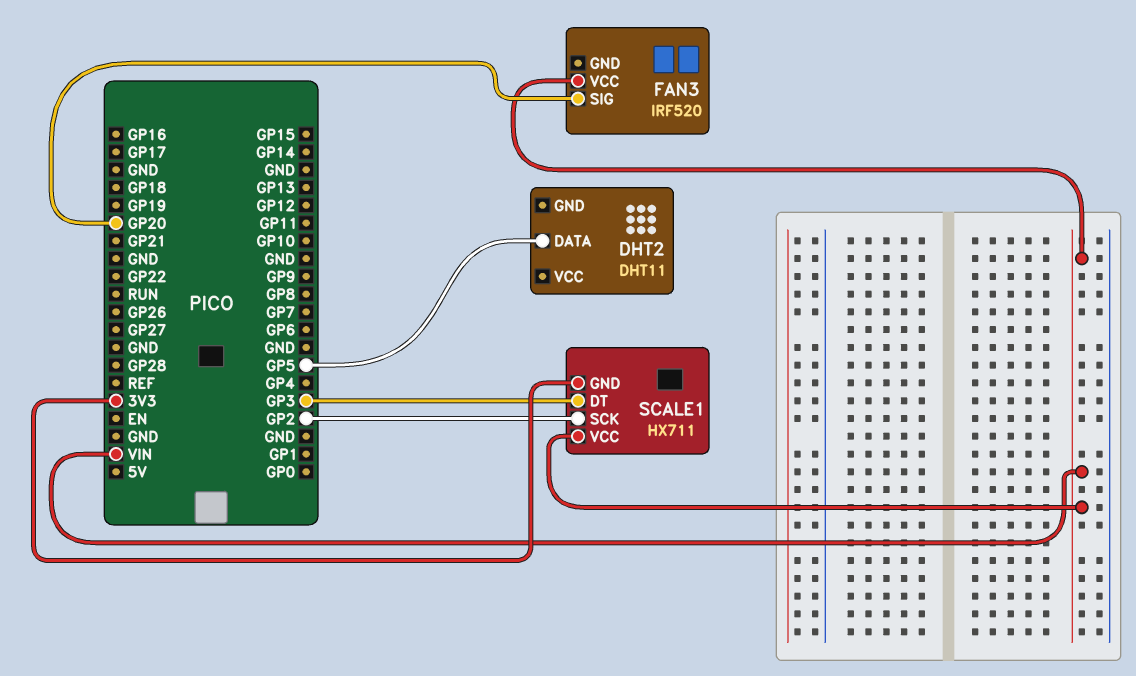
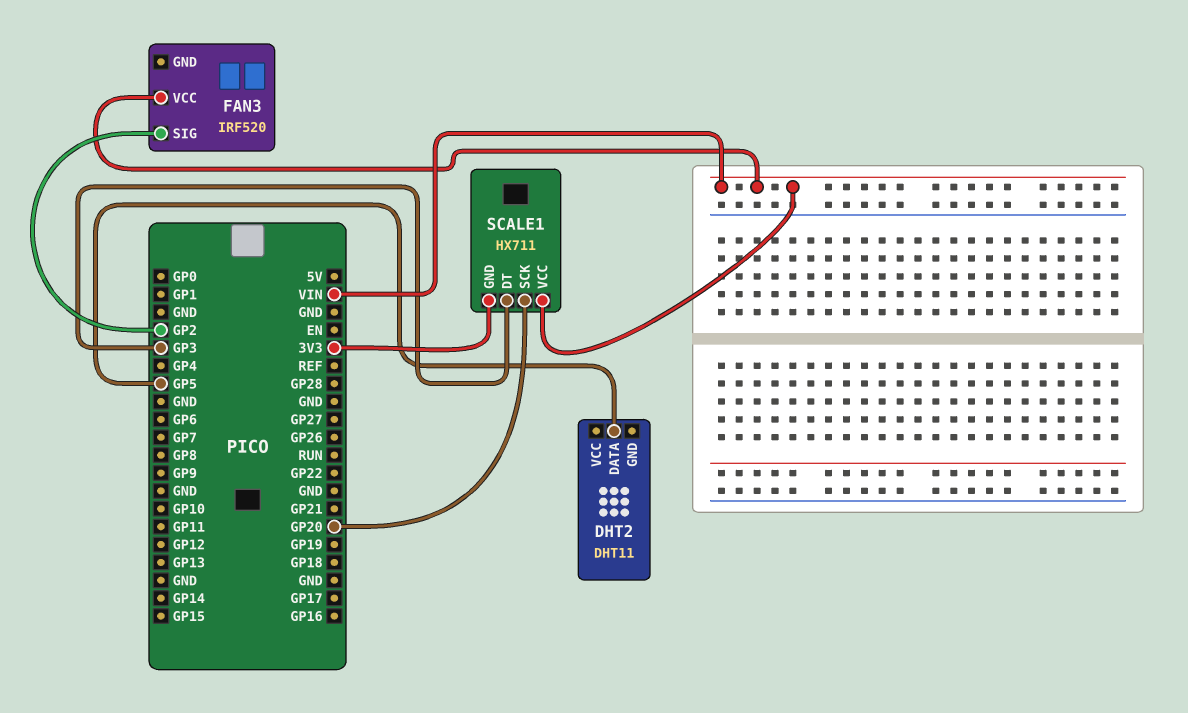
FAN3 pin SIG: GP20 -> GP2
SCALE1 pin SCK: GP2 -> GP20

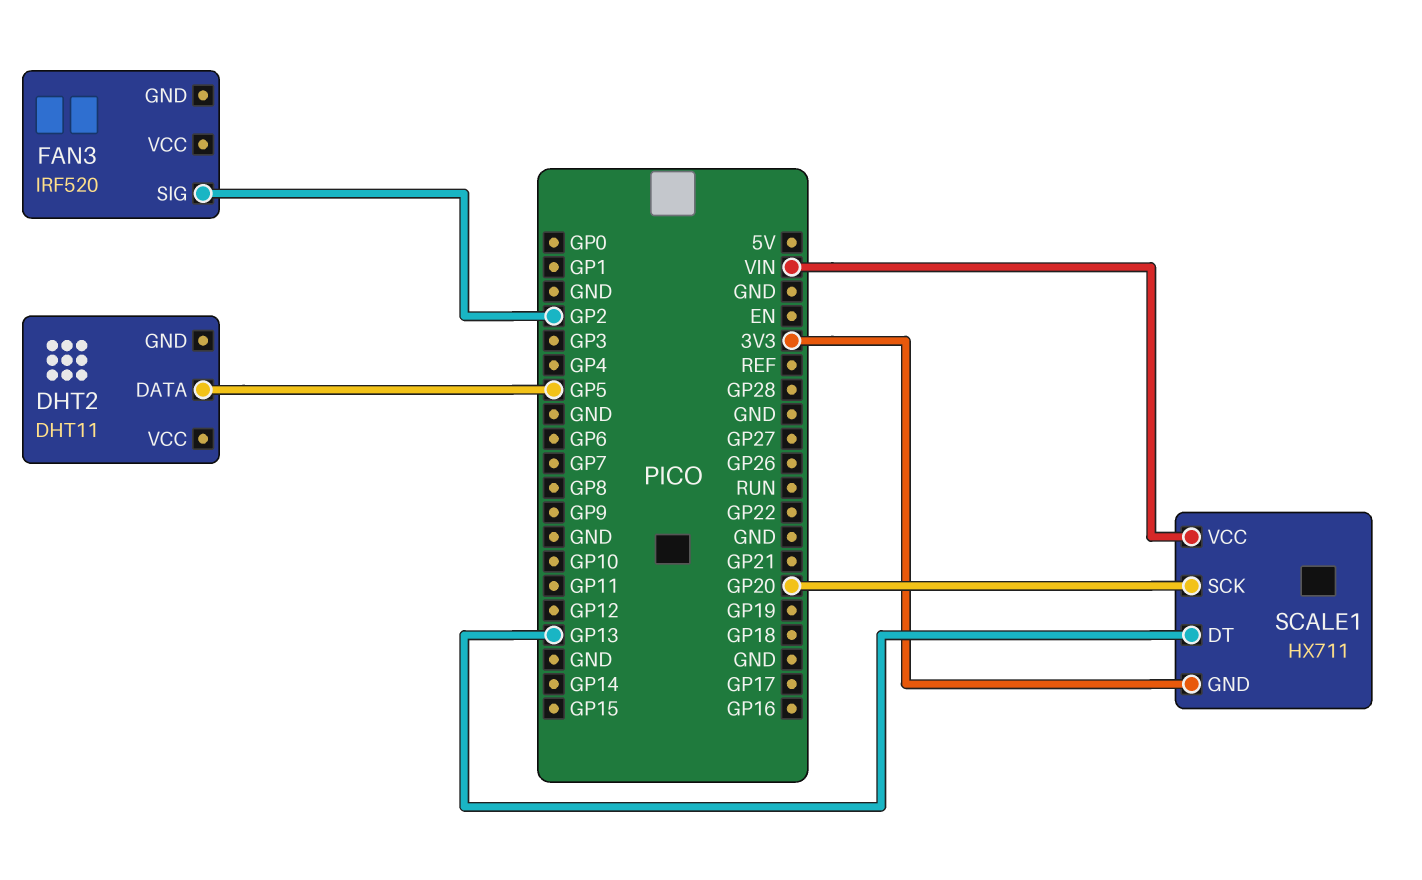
FAN3 pin VCC: VIN -> none
SCALE1 pin DT: GP3 -> GP13

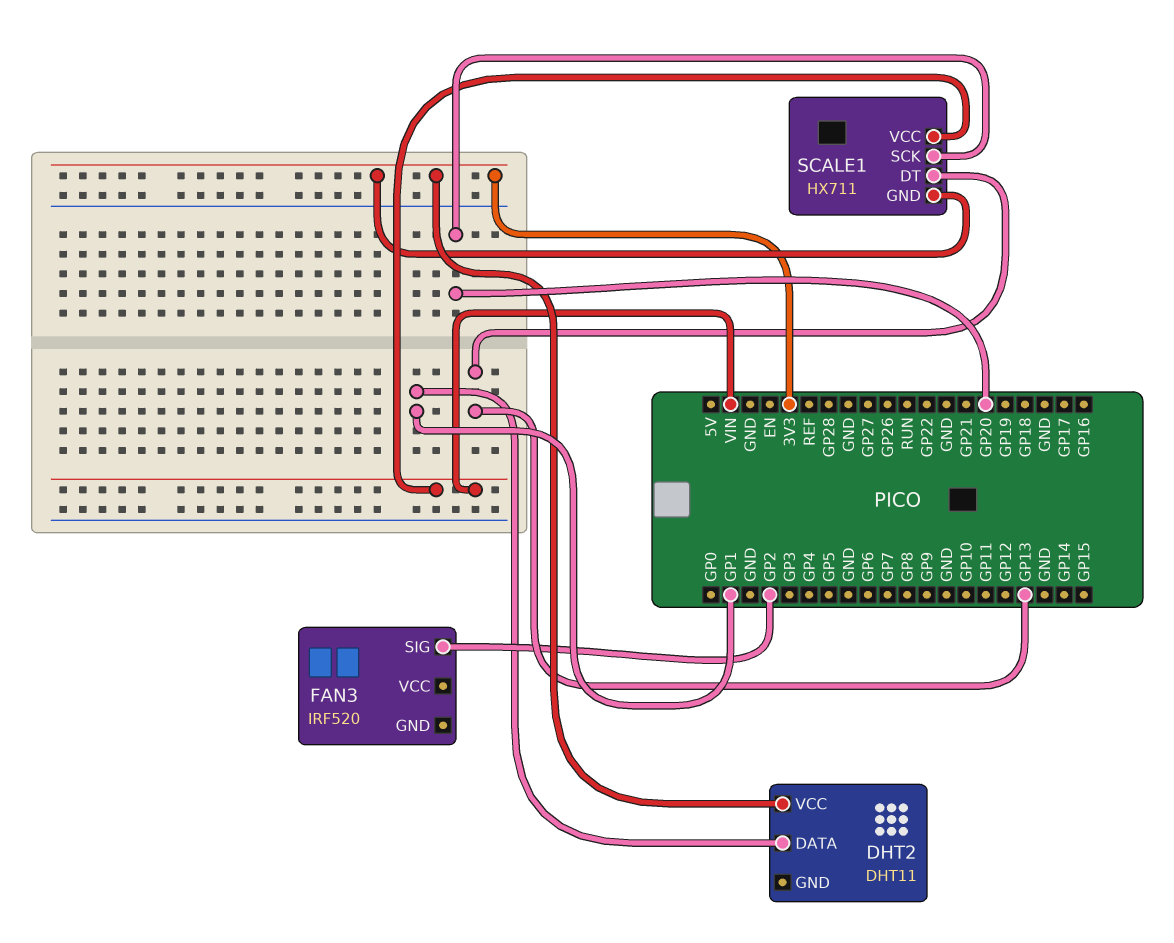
DHT2 pin DATA: GP5 -> GP1
DHT2 pin VCC: none -> 3V3

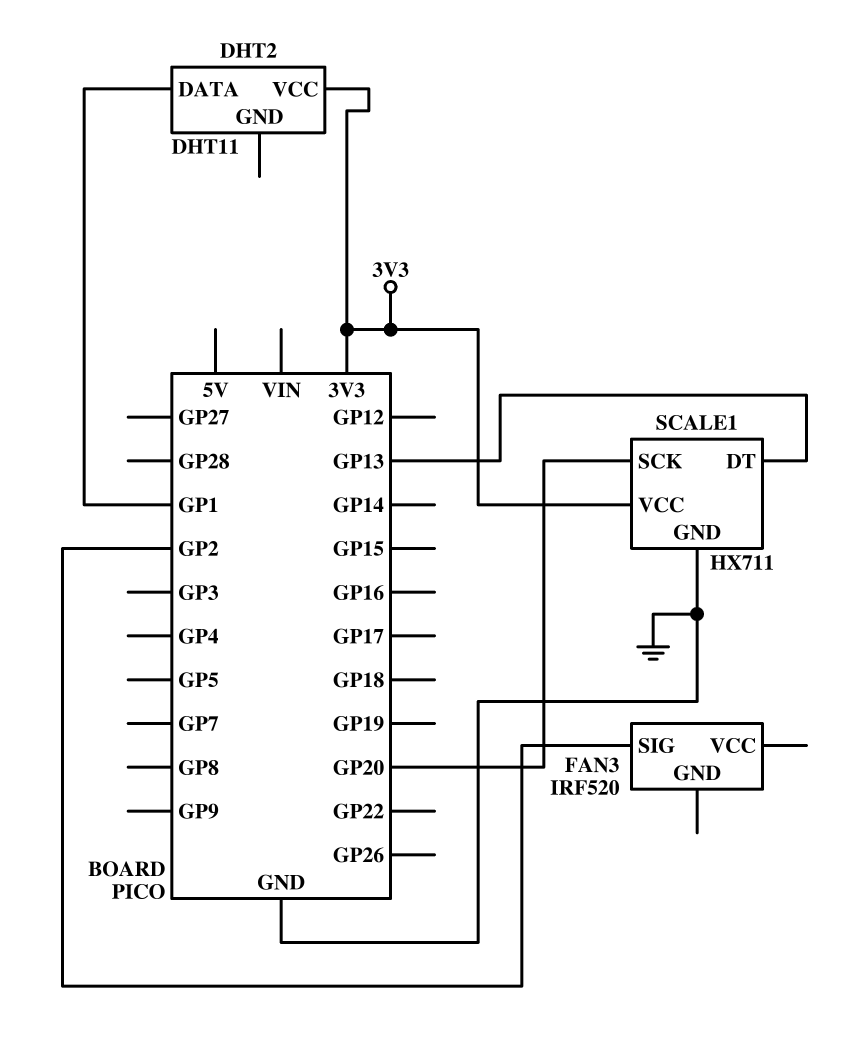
SCALE1 pin GND: 3V3 -> GND
SCALE1 pin VCC: VIN -> 3V3

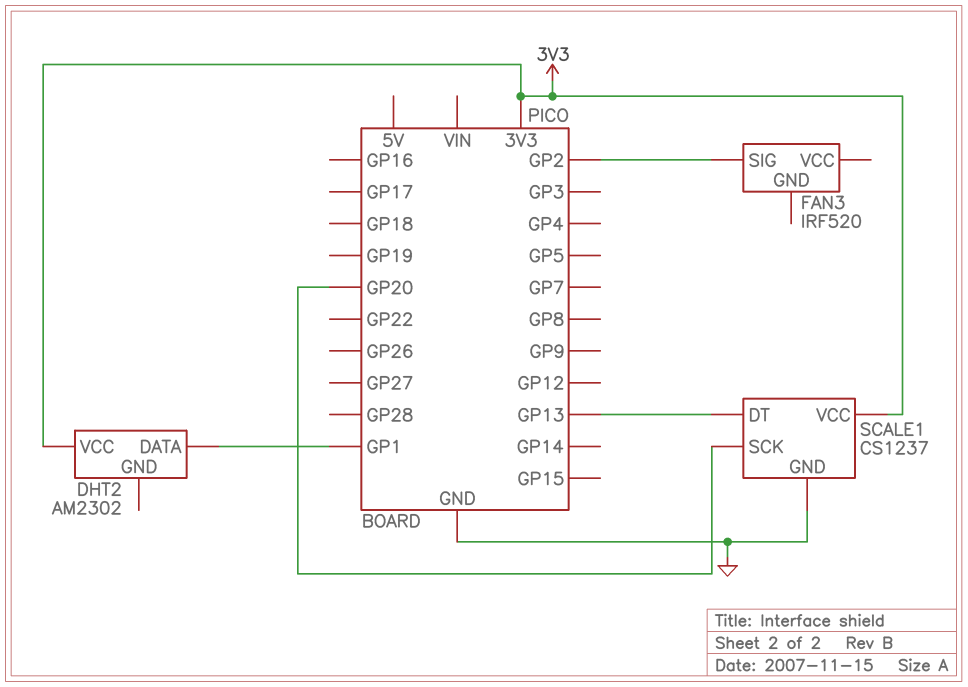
DHT2: DHT11 -> AM2302
SCALE1: HX711 -> CS1237

